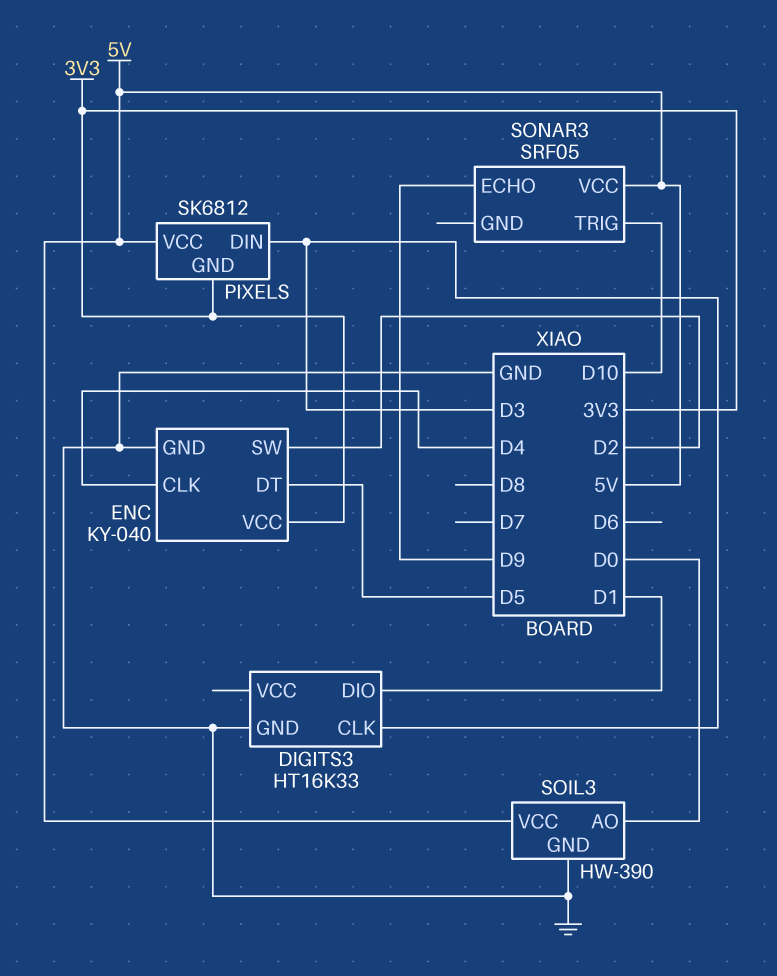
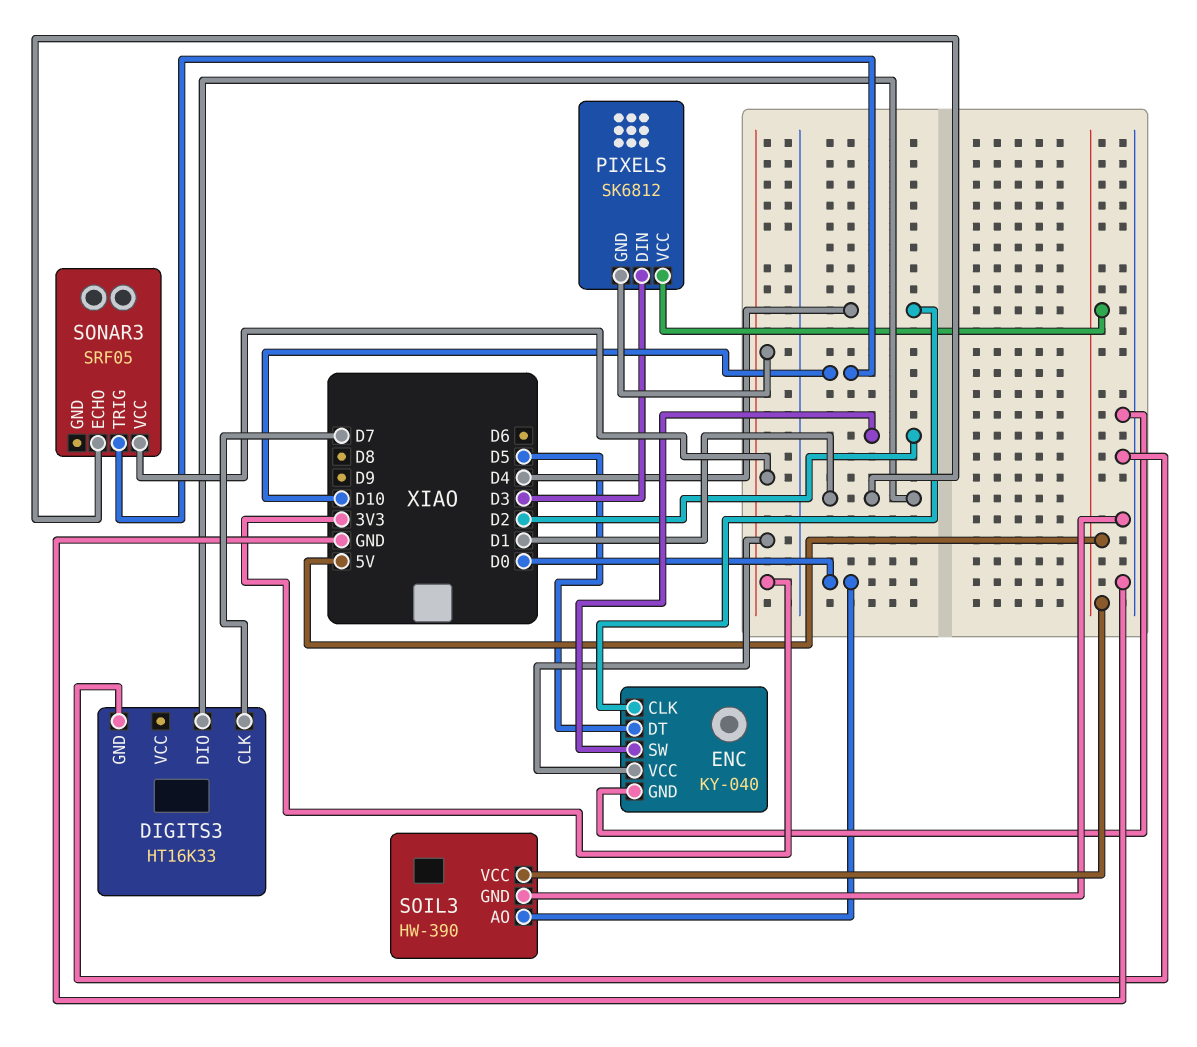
DIGITS3 pin CLK: D3 -> D7
SONAR3 pin ECHO: D9 -> D1
SONAR3 pin VCC: 5V -> 3V3

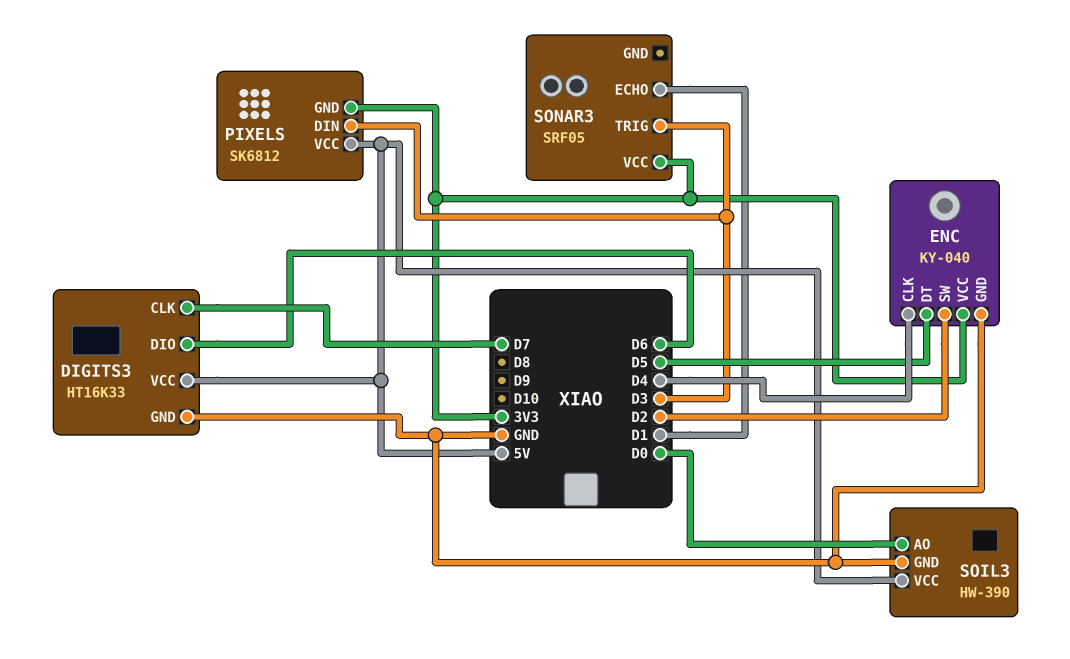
DIGITS3 pin DIO: D1 -> D6
DIGITS3 pin VCC: none -> 5V
SONAR3 pin TRIG: D10 -> D3

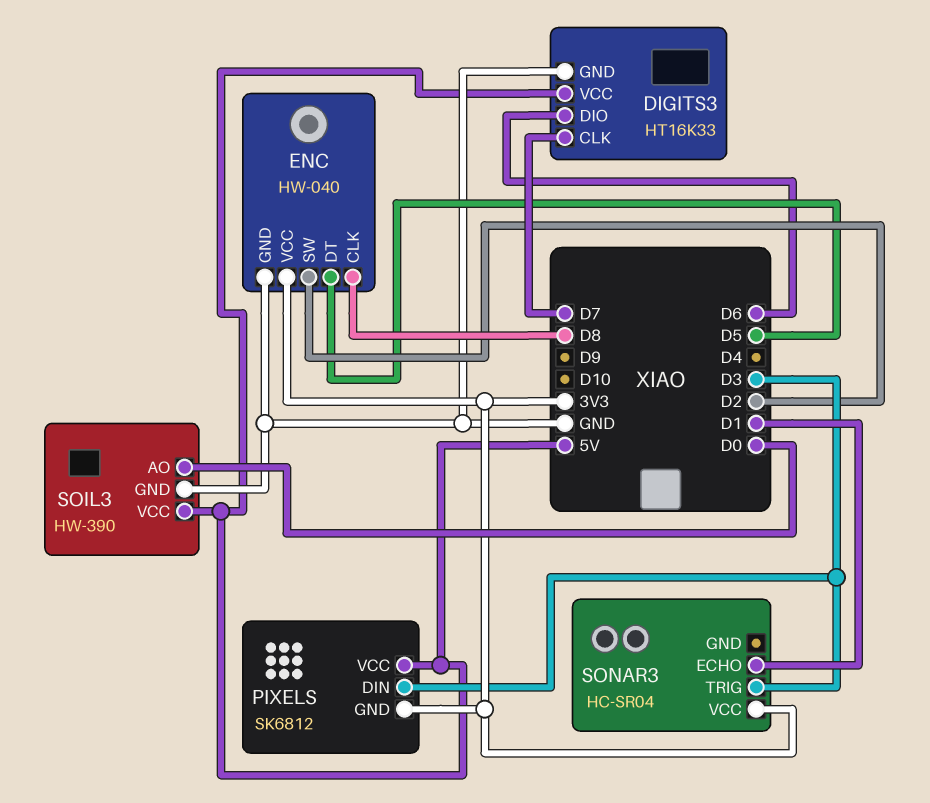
ENC: KY-040 -> HW-040
ENC pin CLK: D4 -> D8
SONAR3: SRF05 -> HC-SR04

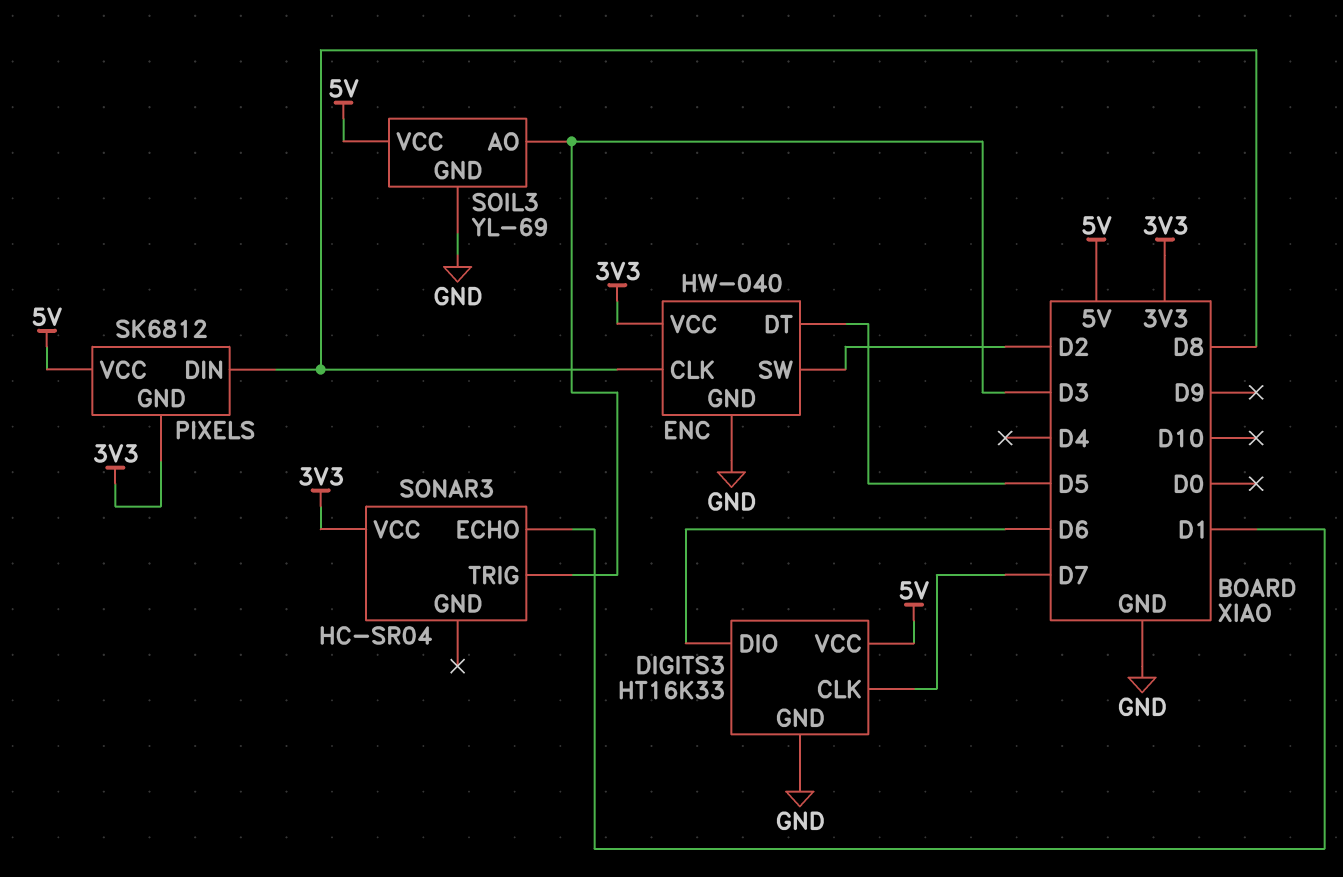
PIXELS pin DIN: D3 -> D8
SOIL3: HW-390 -> YL-69
SOIL3 pin AO: D0 -> D3

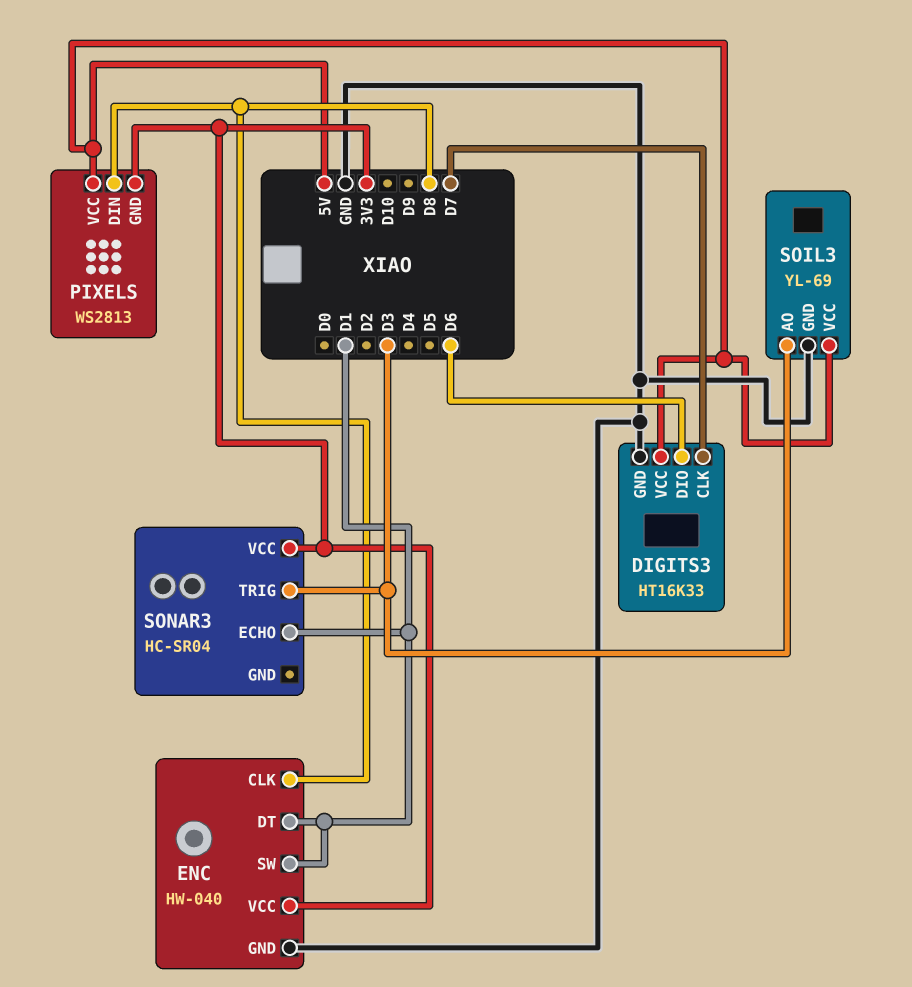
ENC pin DT: D5 -> D1
ENC pin SW: D2 -> D1
PIXELS: SK6812 -> WS2813

